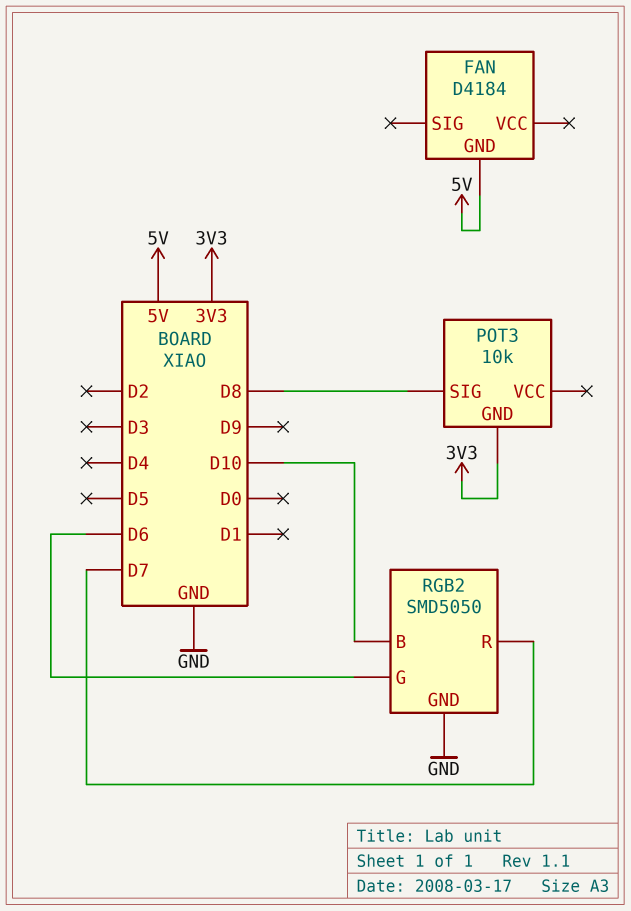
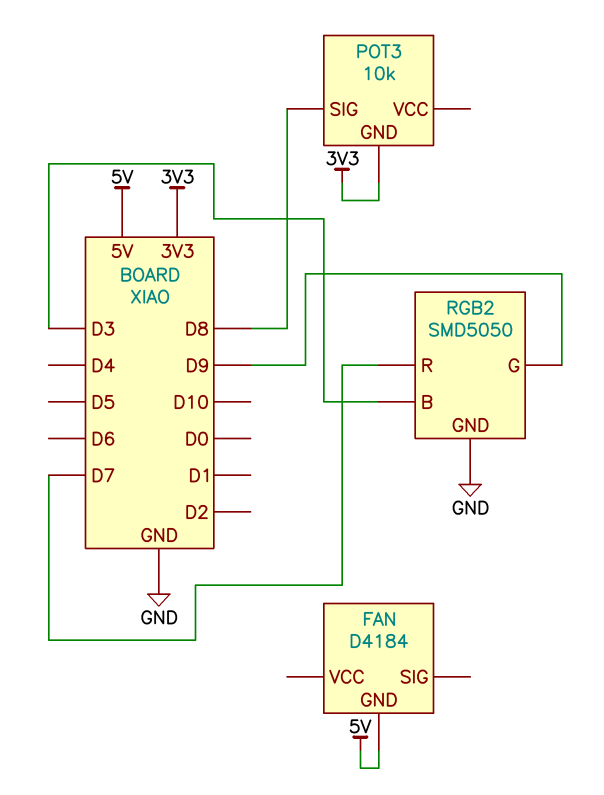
RGB2 pin B: D10 -> D3
RGB2 pin G: D6 -> D9

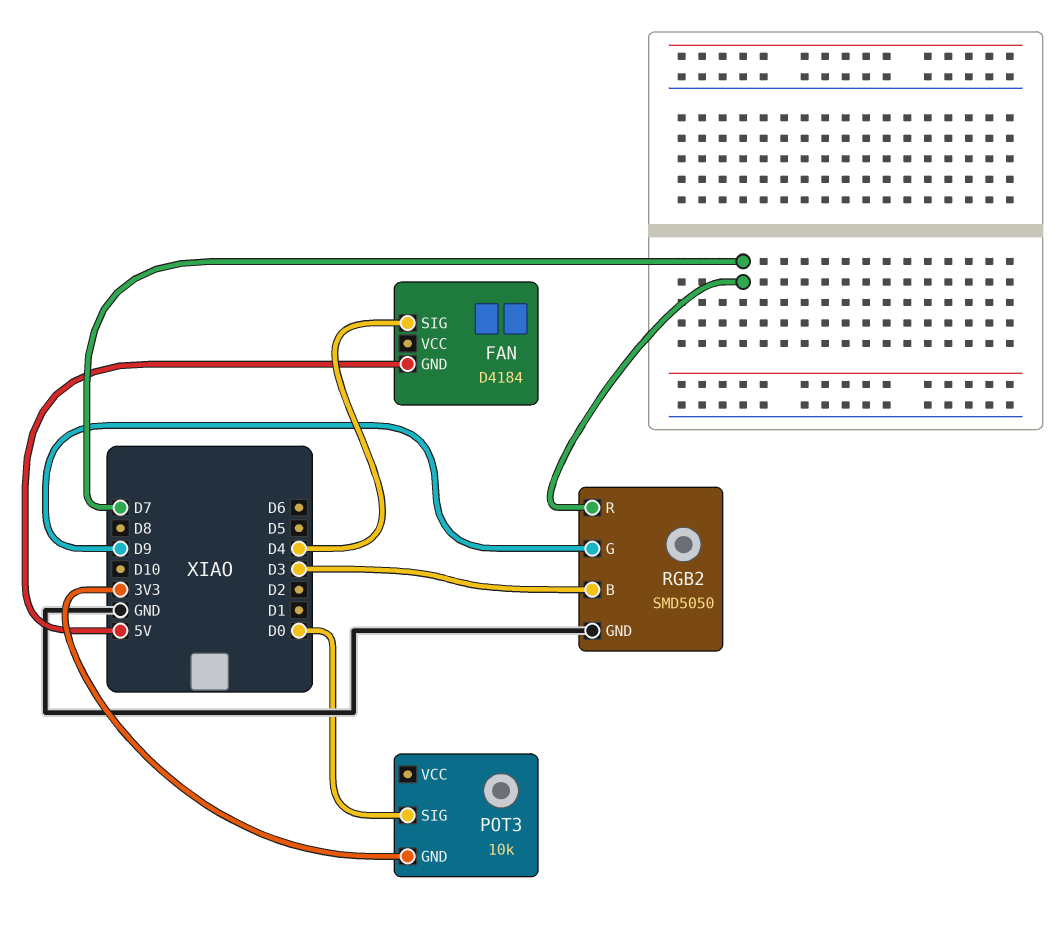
FAN pin SIG: none -> D4
POT3 pin SIG: D8 -> D0

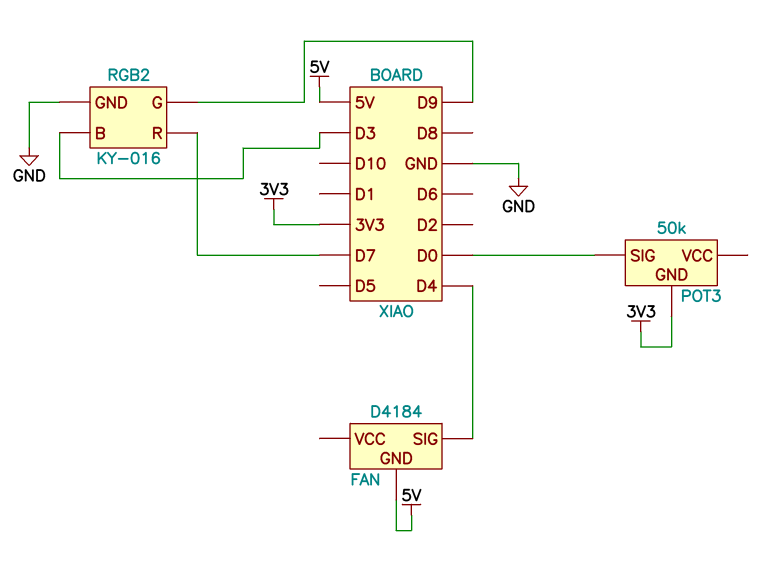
POT3: 10k -> 50k
RGB2: SMD5050 -> KY-016

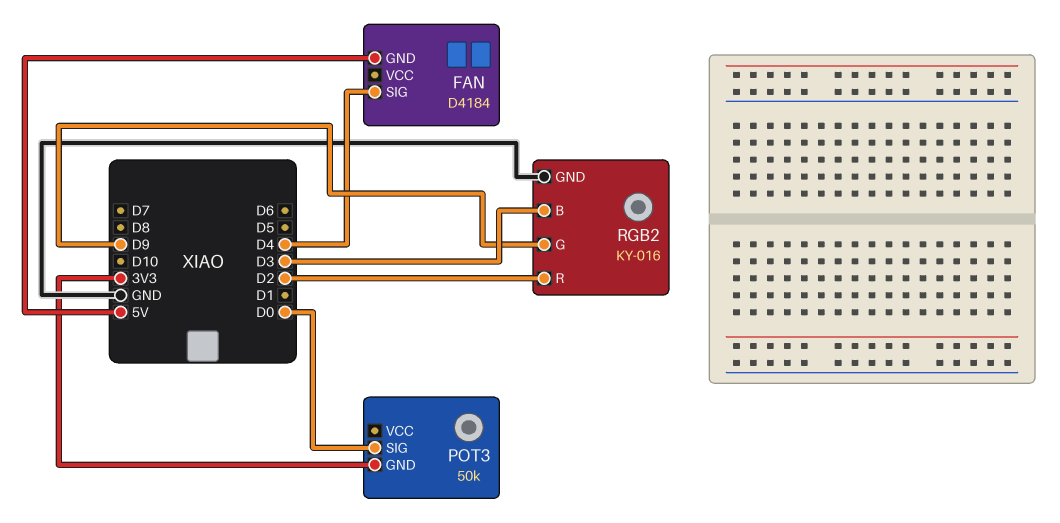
RGB2 pin R: D7 -> D2

